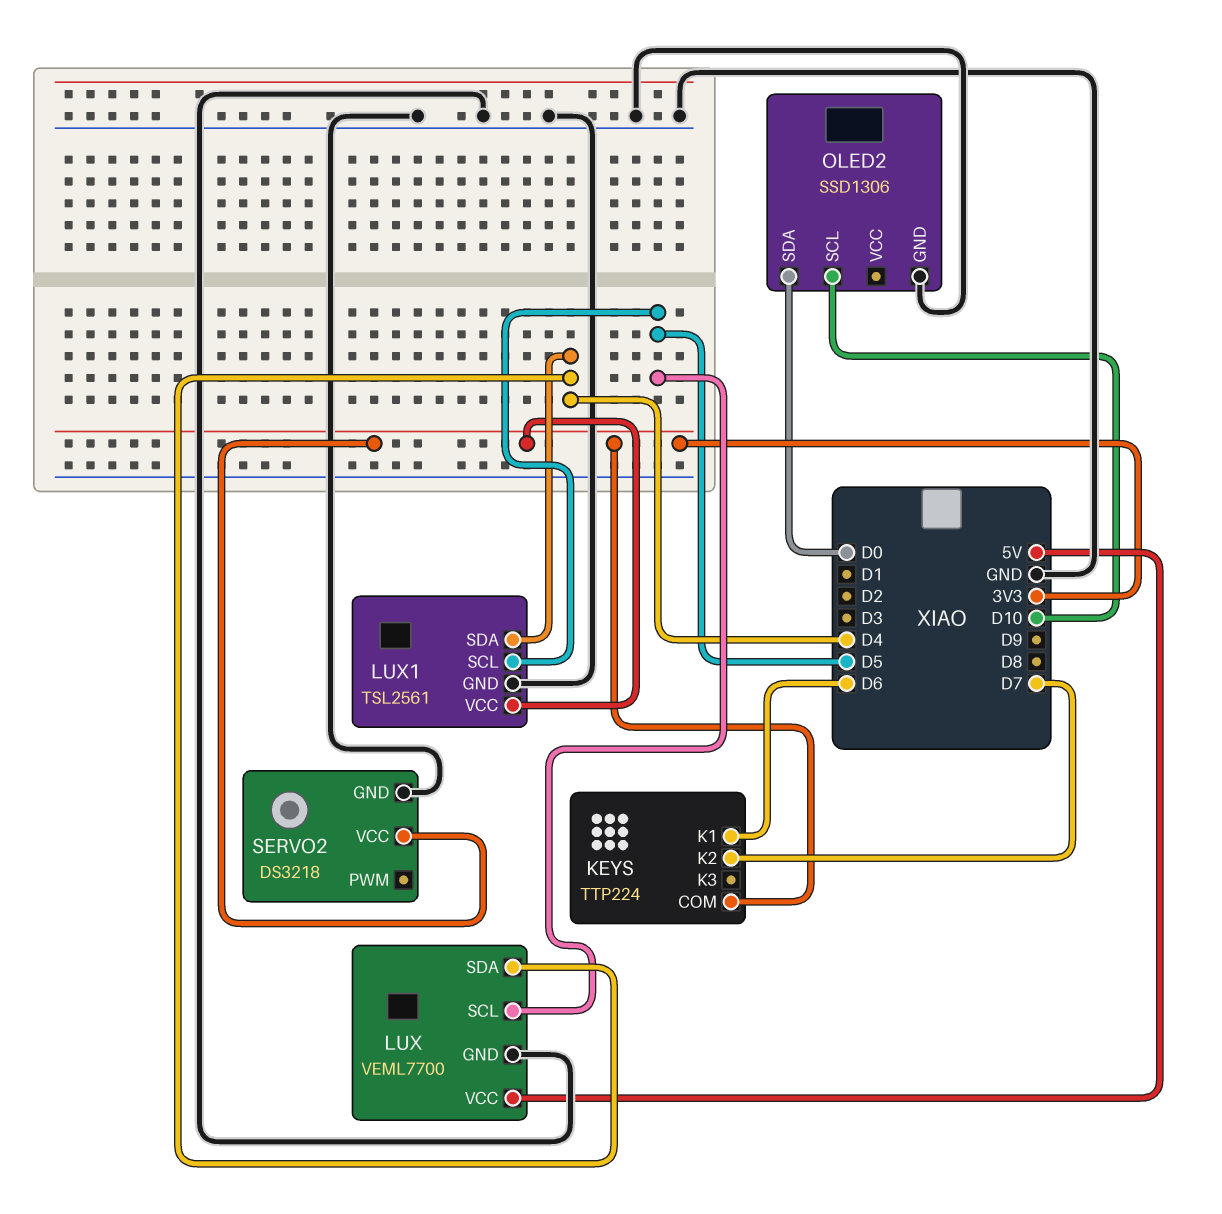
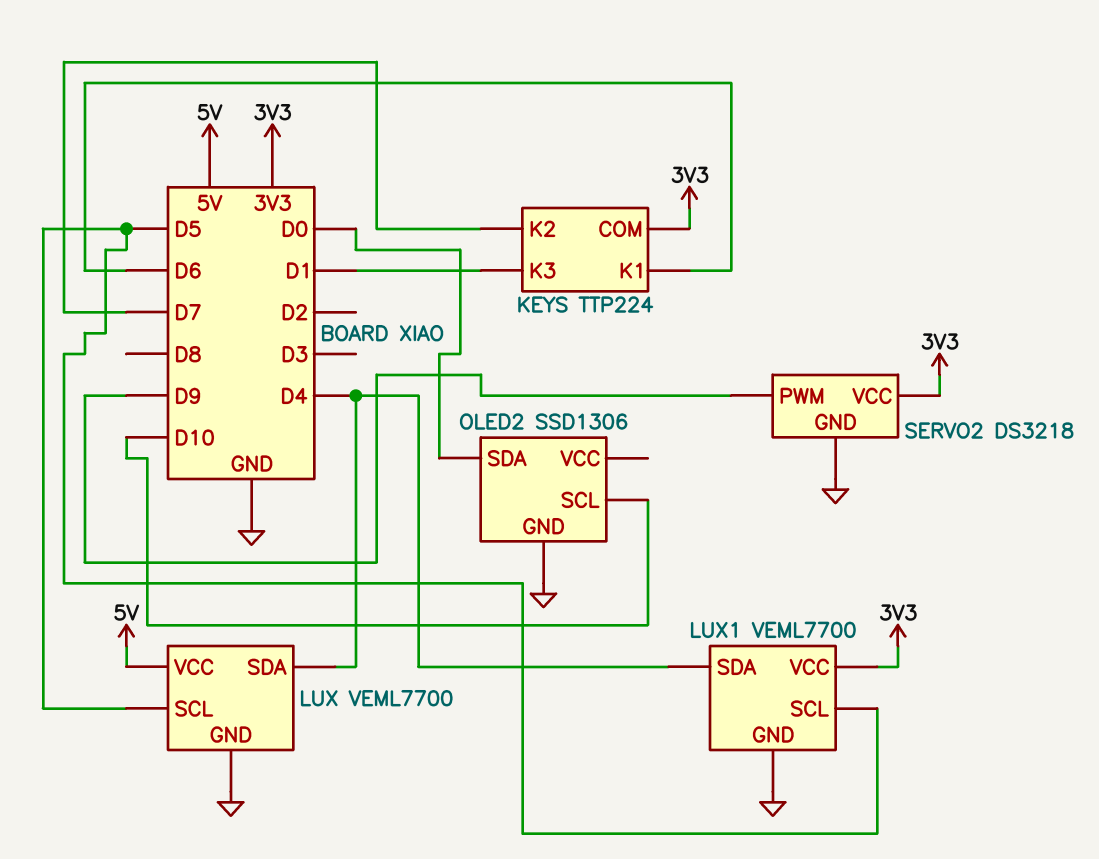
KEYS pin K3: none -> D1
LUX1: TSL2561 -> VEML7700
SERVO2 pin PWM: none -> D9

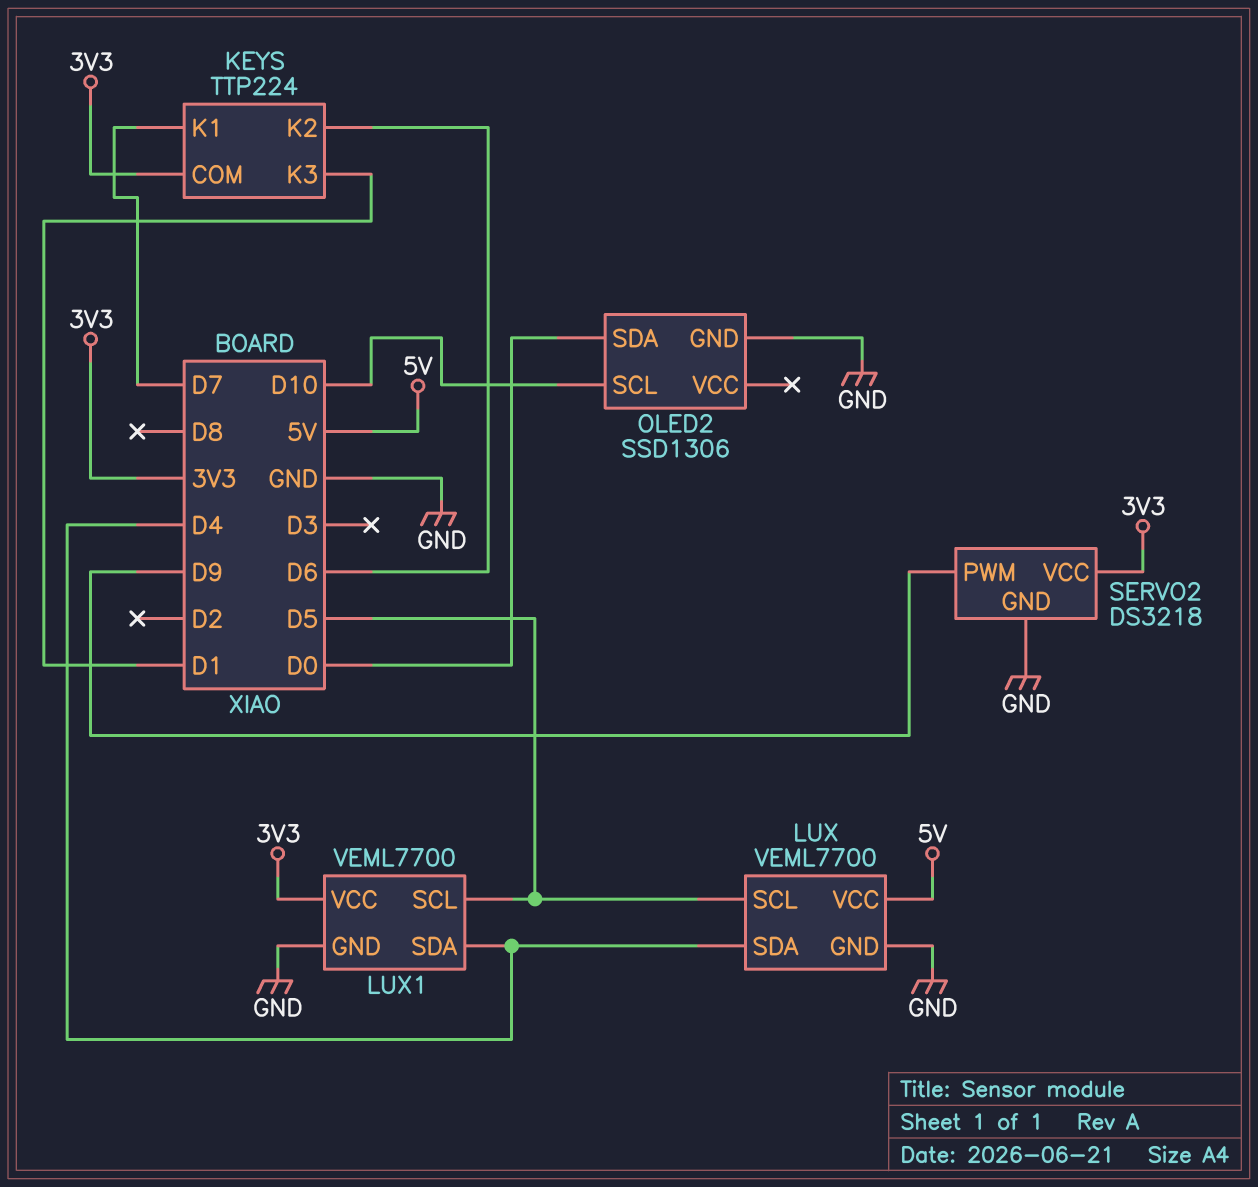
KEYS pin K1: D6 -> D7
KEYS pin K2: D7 -> D6

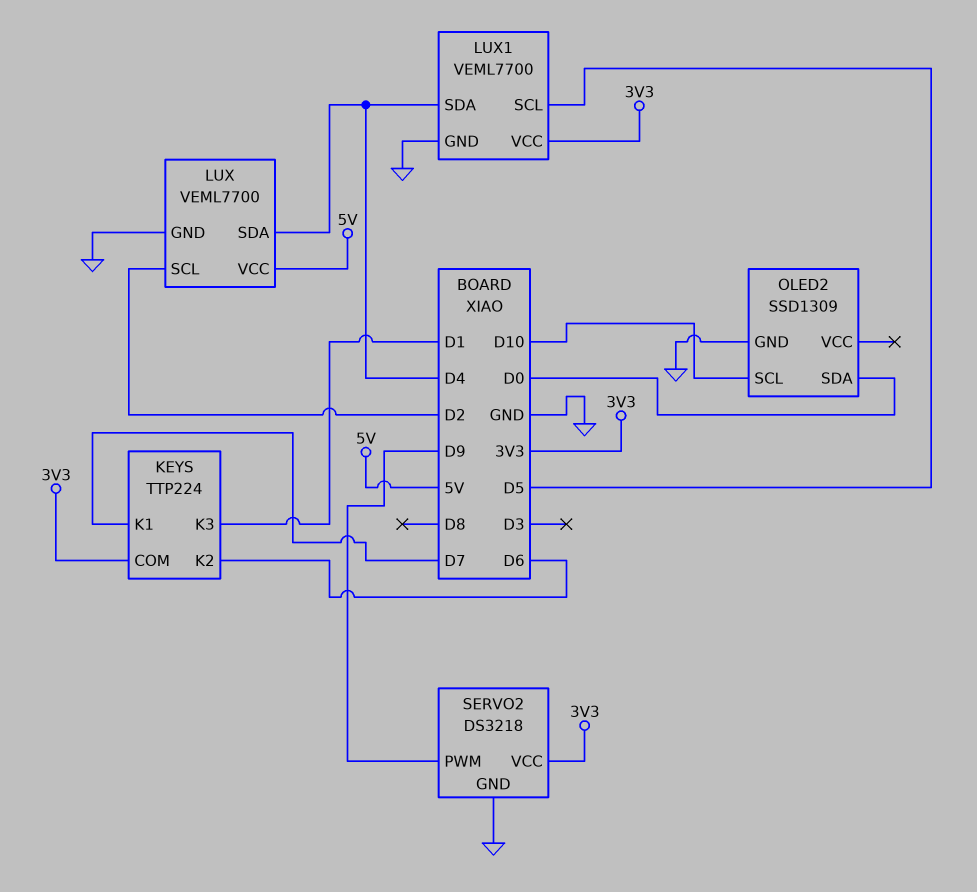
LUX pin SCL: D5 -> D2
OLED2: SSD1306 -> SSD1309

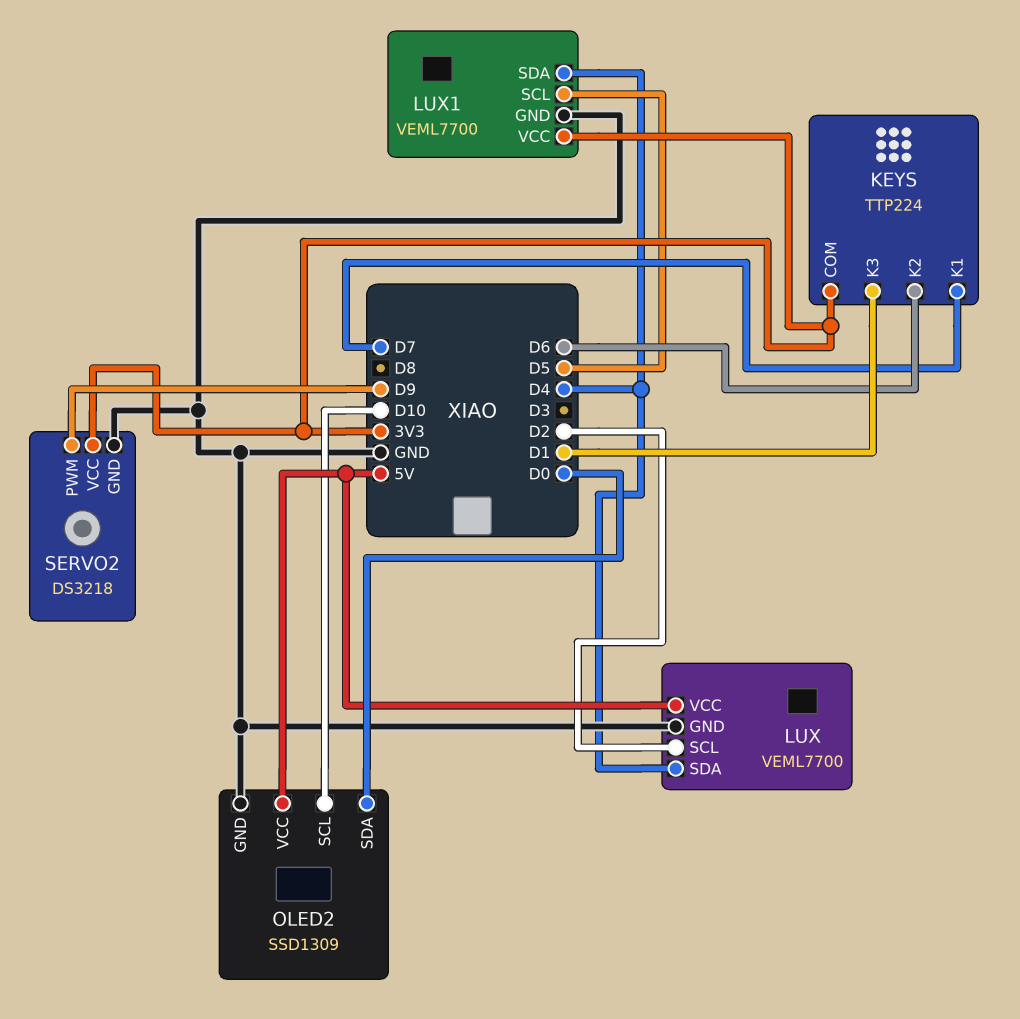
OLED2 pin VCC: none -> 5V

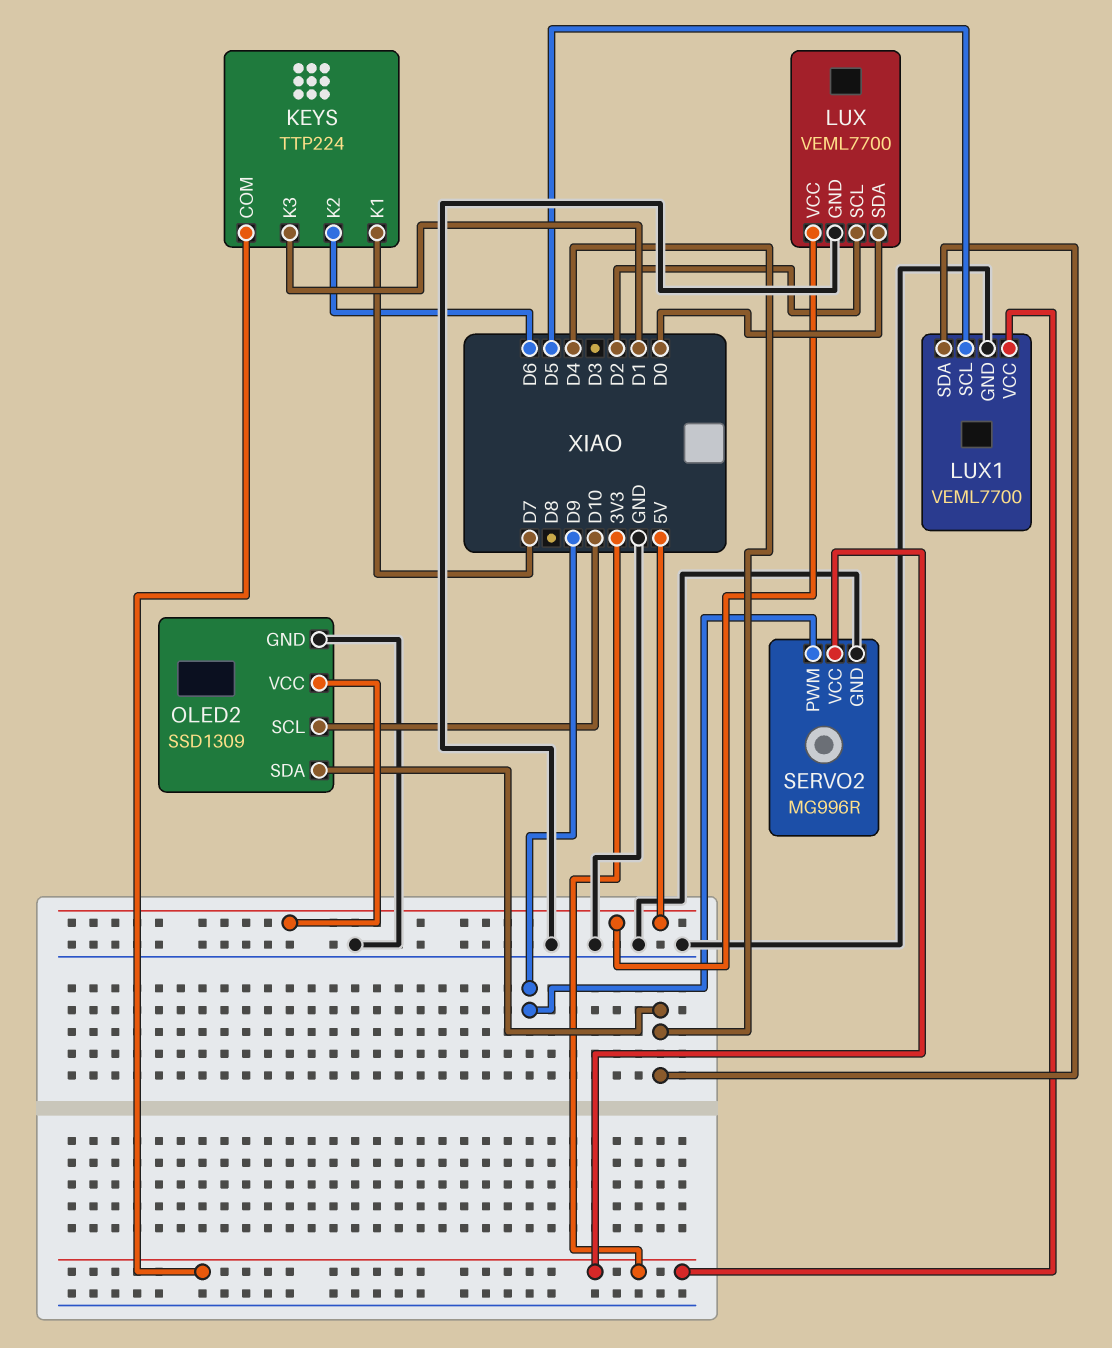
LUX pin SDA: D4 -> D0
OLED2 pin SDA: D0 -> D4
SERVO2: DS3218 -> MG996R

